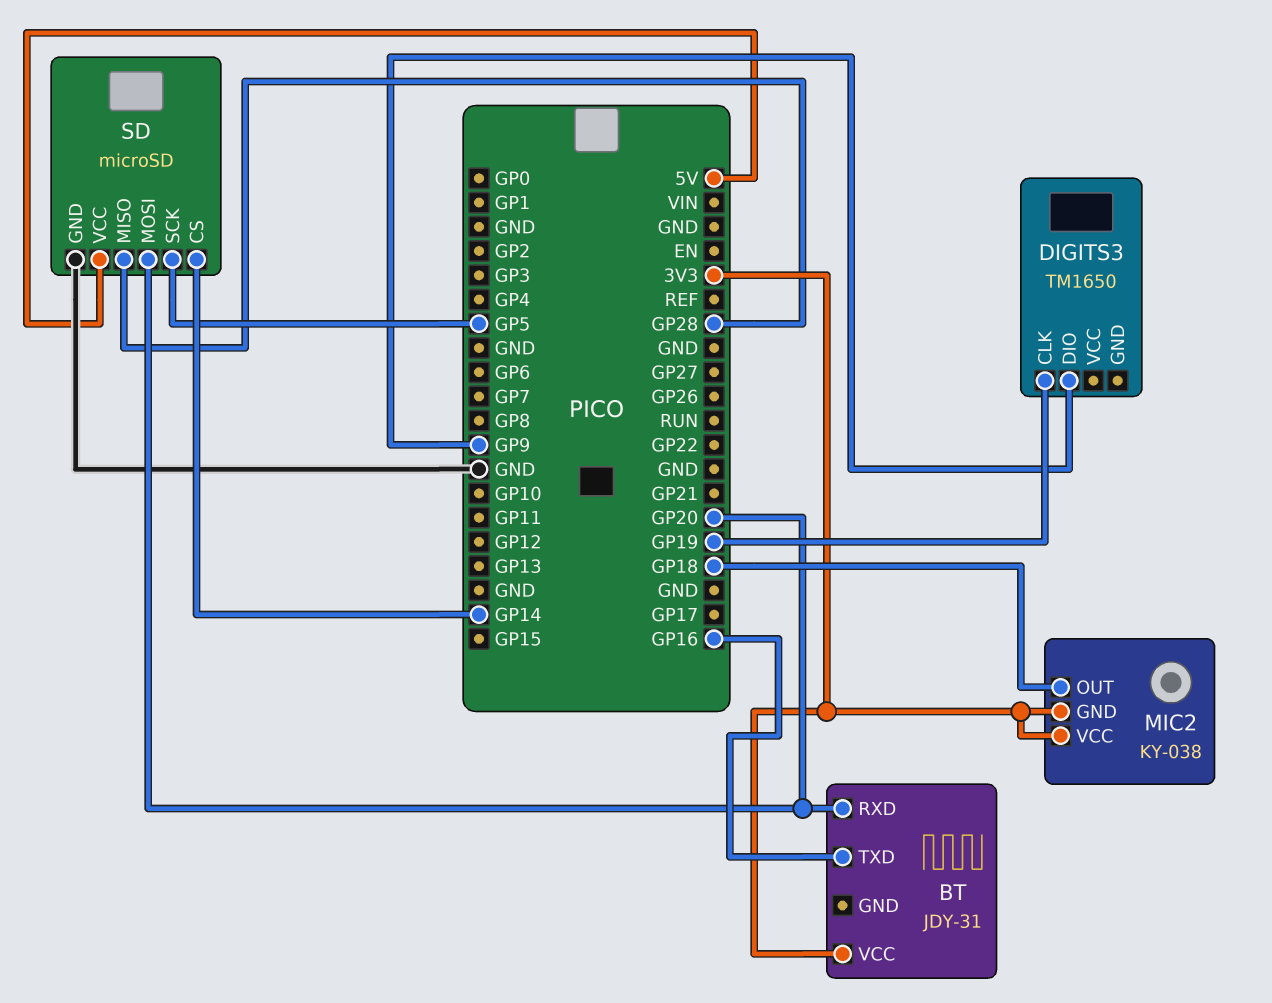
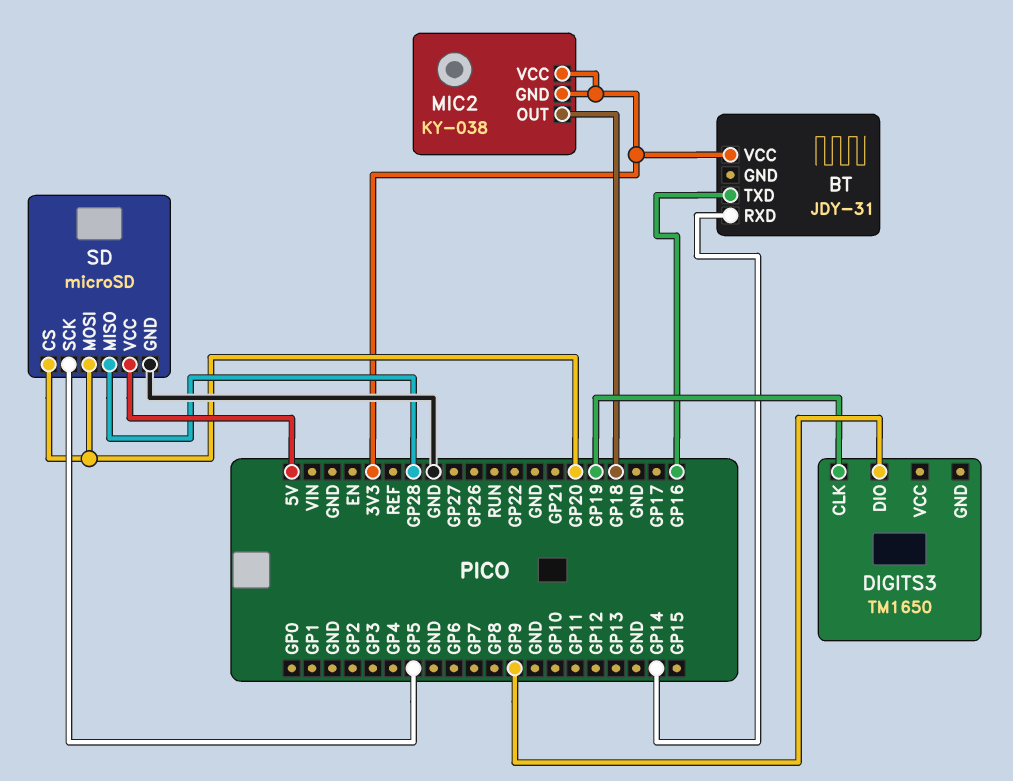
BT pin RXD: GP20 -> GP14
SD pin CS: GP14 -> GP20

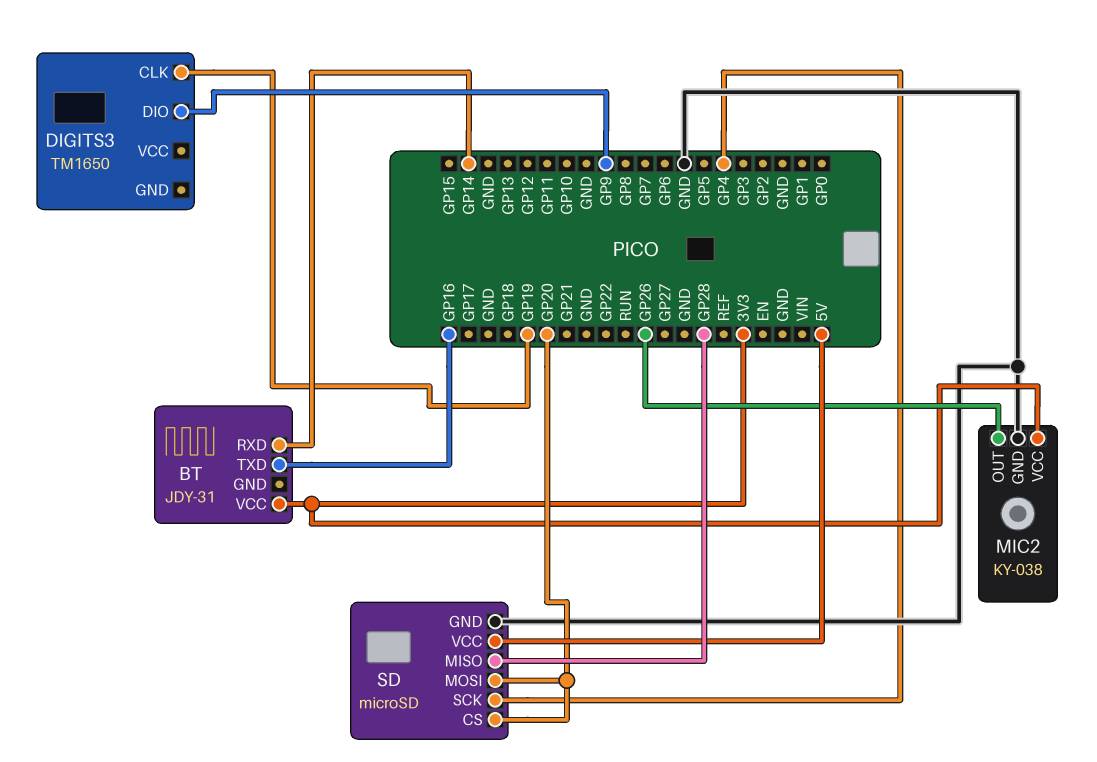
MIC2 pin GND: 3V3 -> GND
MIC2 pin OUT: GP18 -> GP26
SD pin SCK: GP5 -> GP4

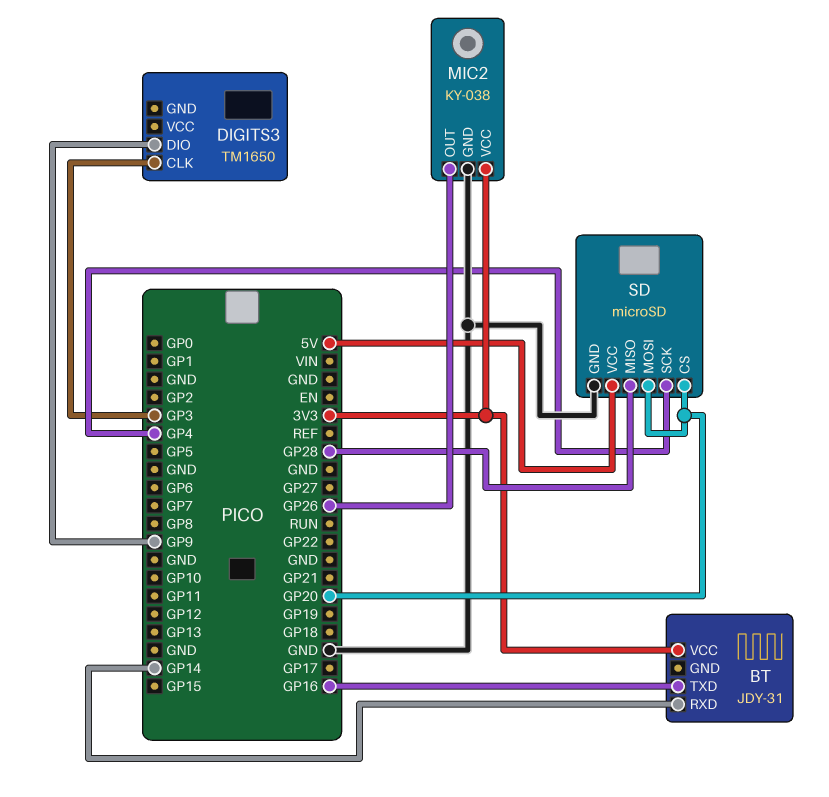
DIGITS3 pin CLK: GP19 -> GP3

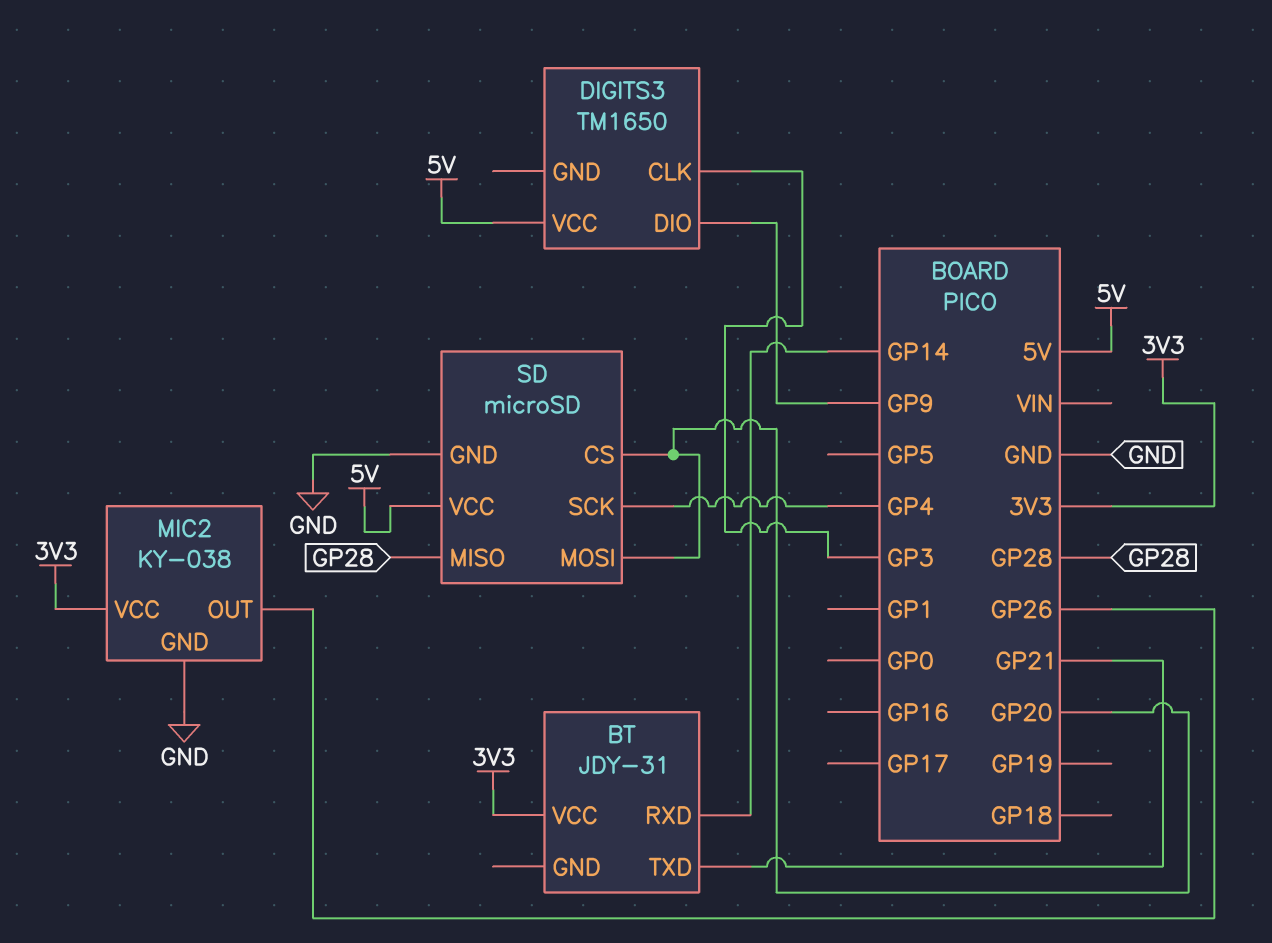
BT pin TXD: GP16 -> GP21
DIGITS3 pin VCC: none -> 5V

